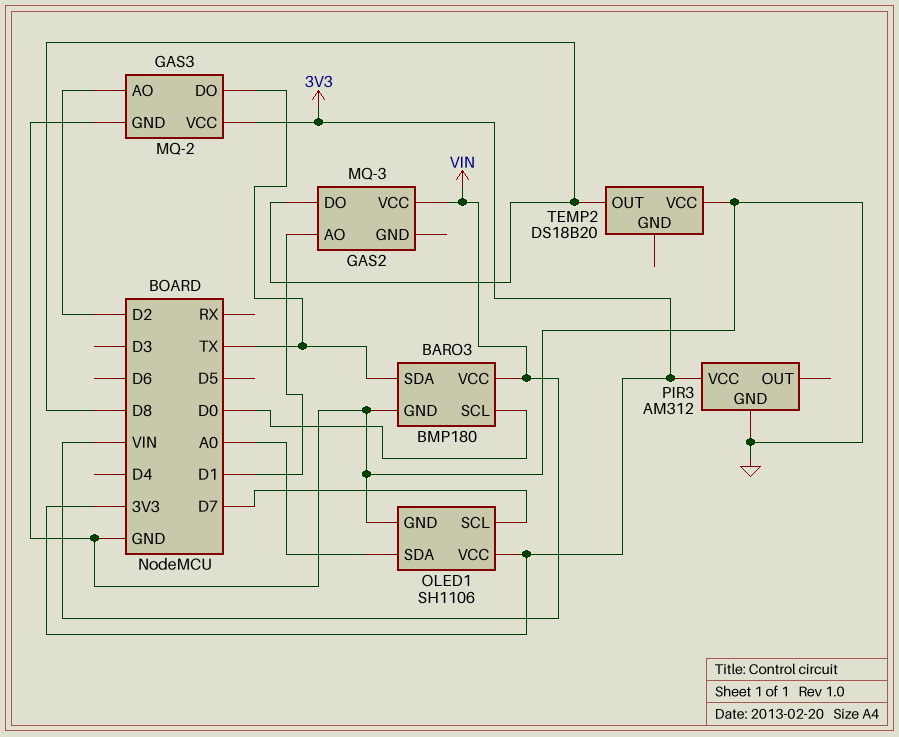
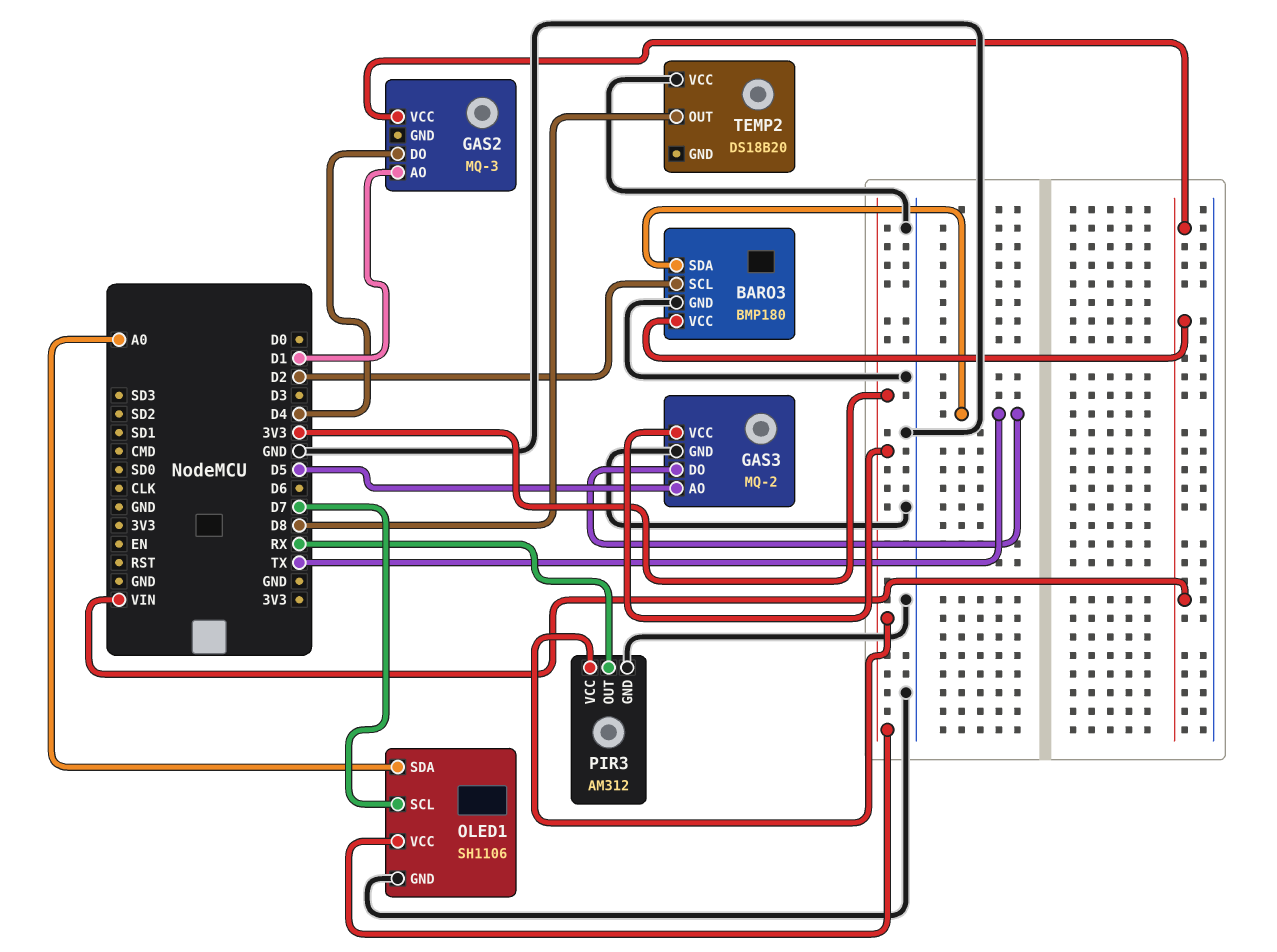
BARO3 pin SCL: D0 -> D2
GAS2 pin DO: D8 -> D4
GAS3 pin AO: D2 -> D5
PIR3 pin OUT: none -> RX

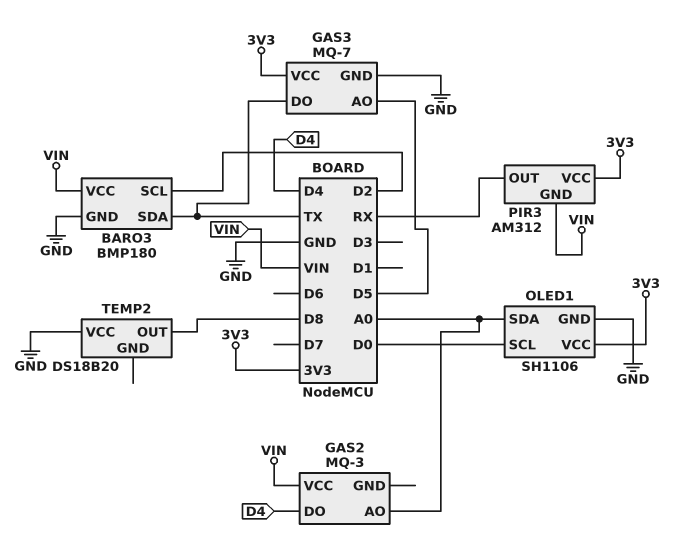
GAS2 pin AO: D1 -> A0
GAS3: MQ-2 -> MQ-7
OLED1 pin SCL: D7 -> D0
PIR3 pin GND: GND -> VIN

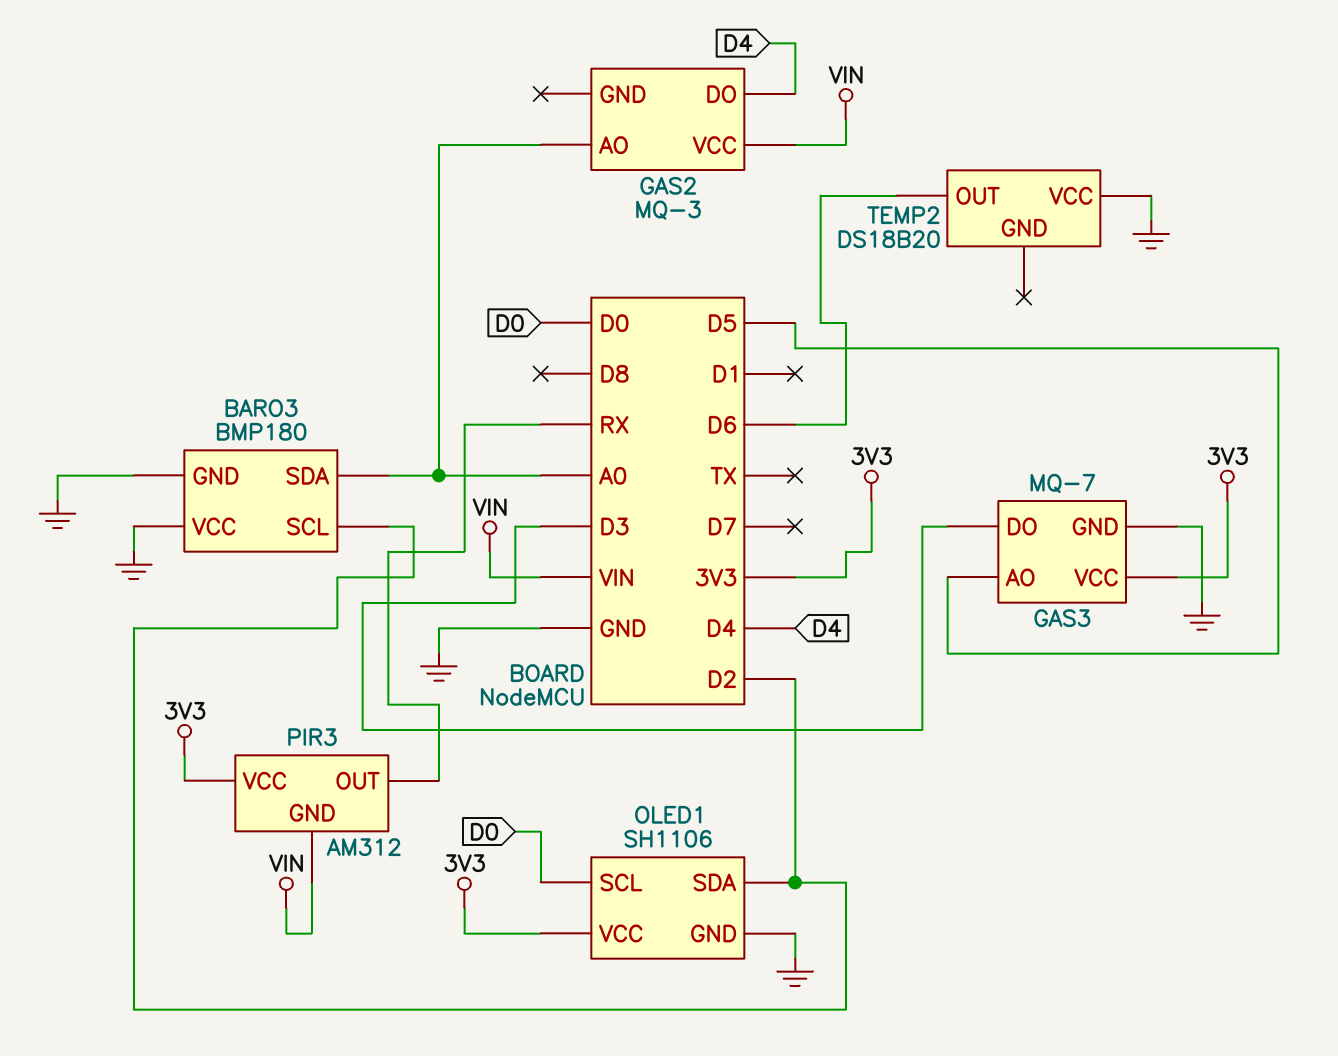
BARO3 pin SDA: TX -> A0
BARO3 pin VCC: VIN -> GND
GAS3 pin DO: TX -> D3
OLED1 pin SDA: A0 -> D2
TEMP2 pin OUT: D8 -> D6

